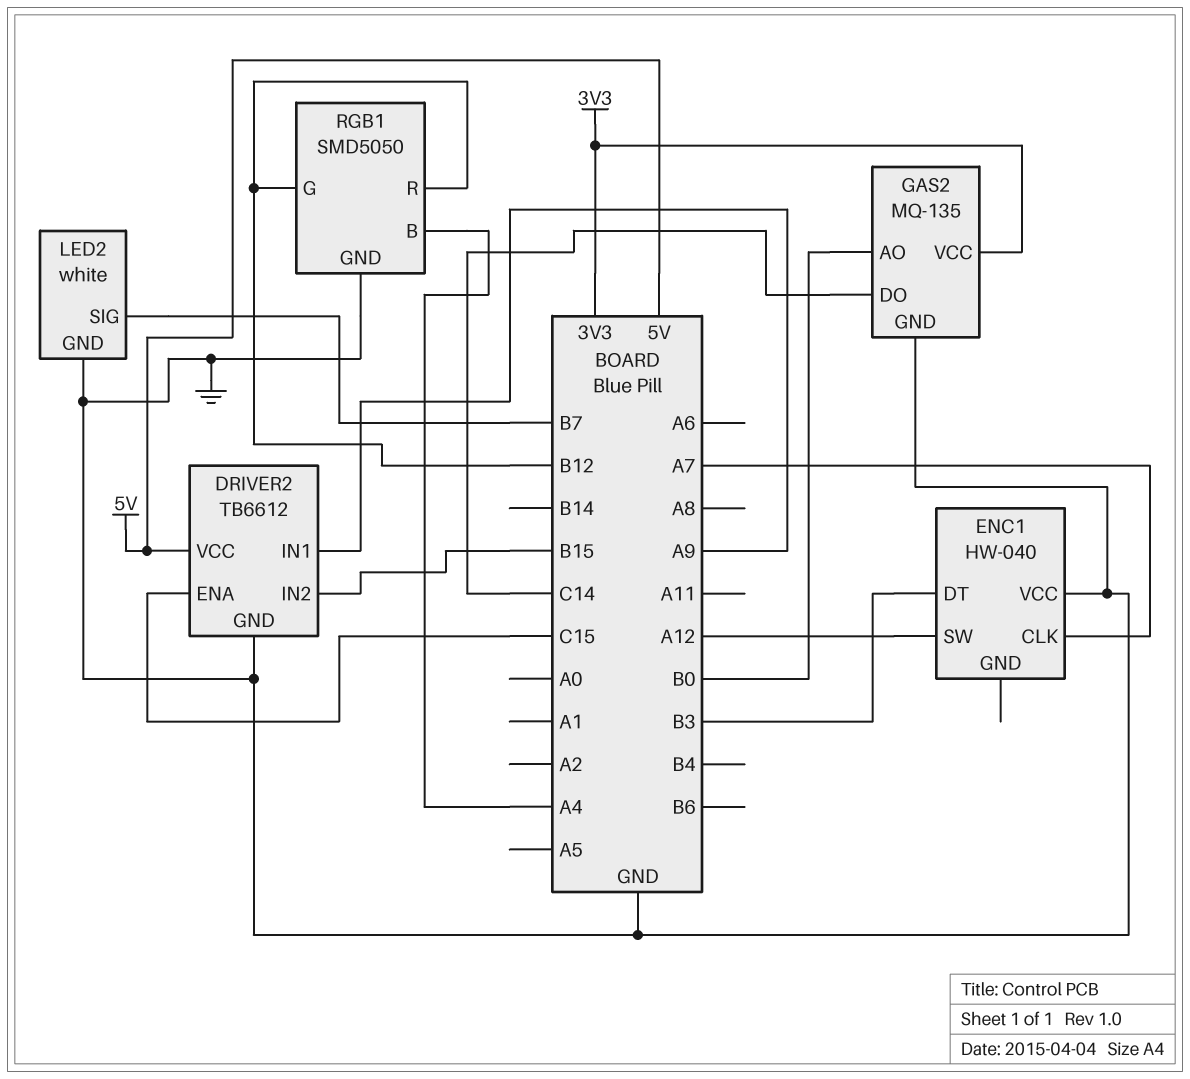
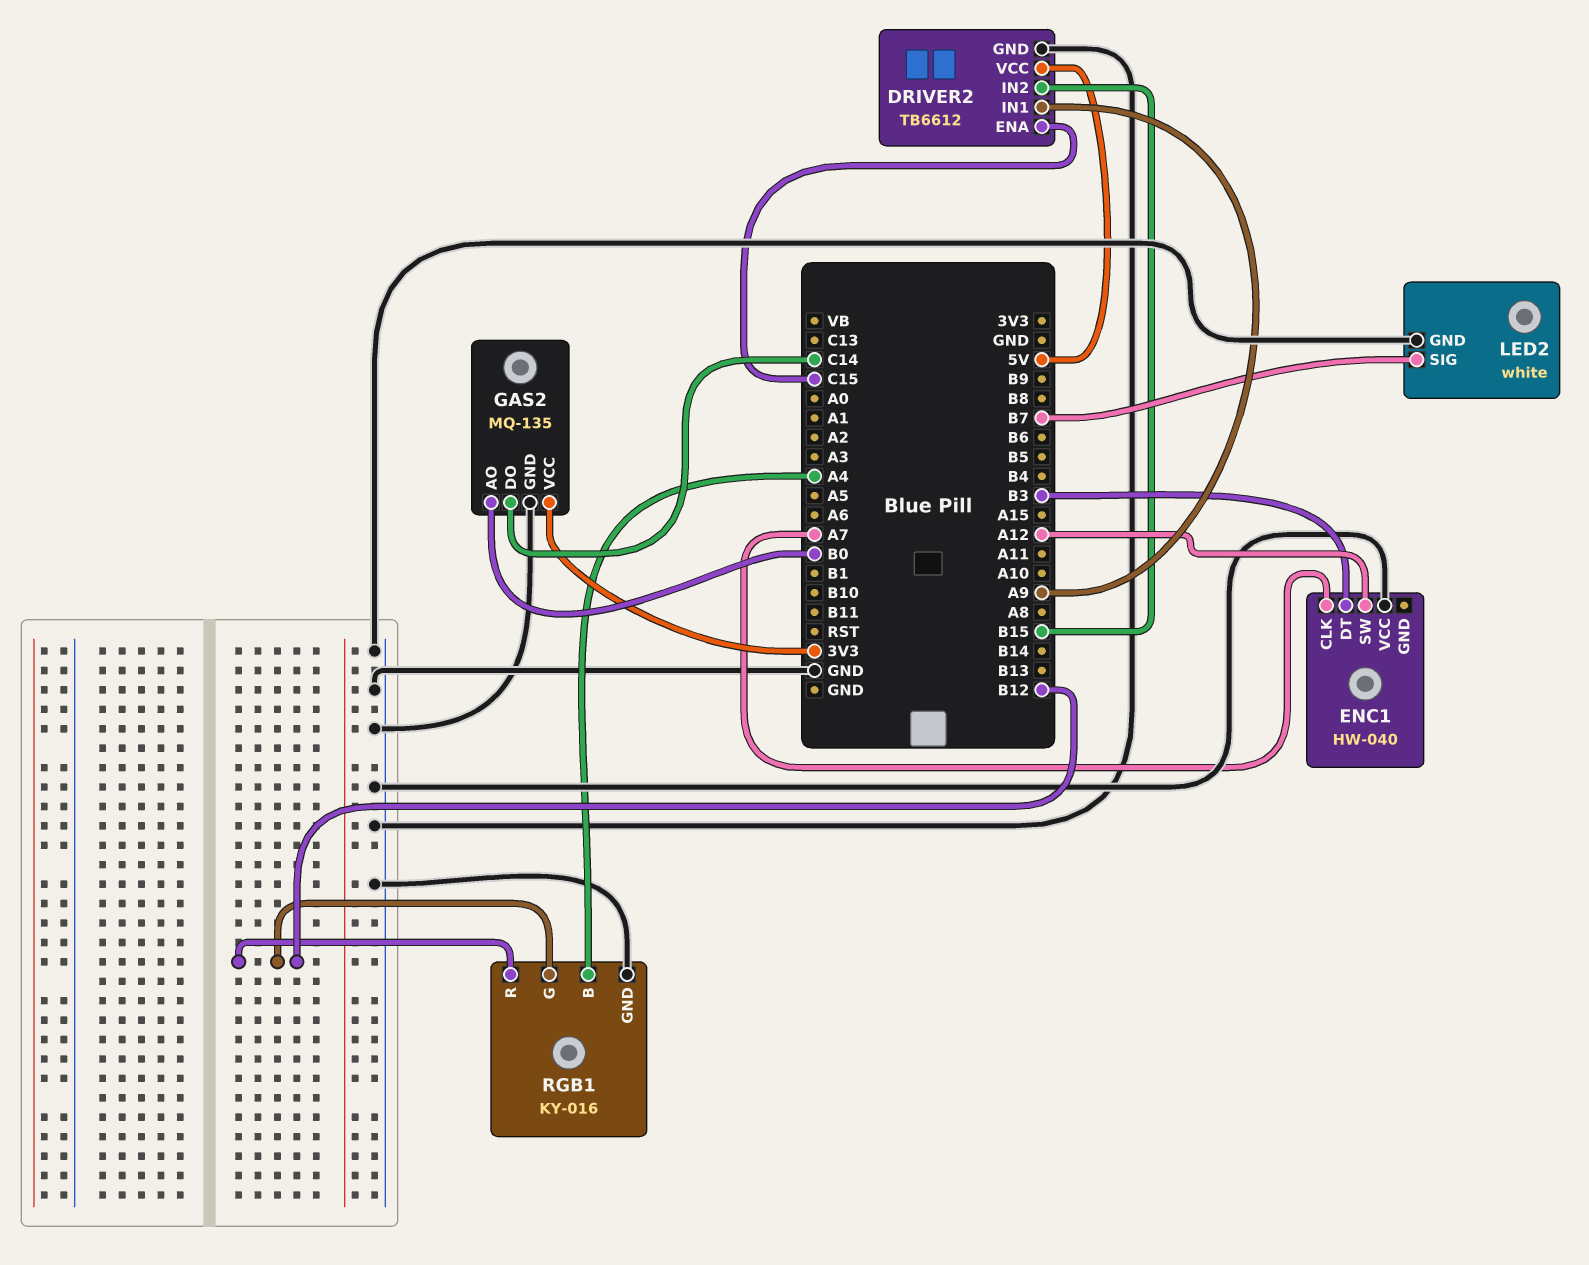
RGB1: SMD5050 -> KY-016

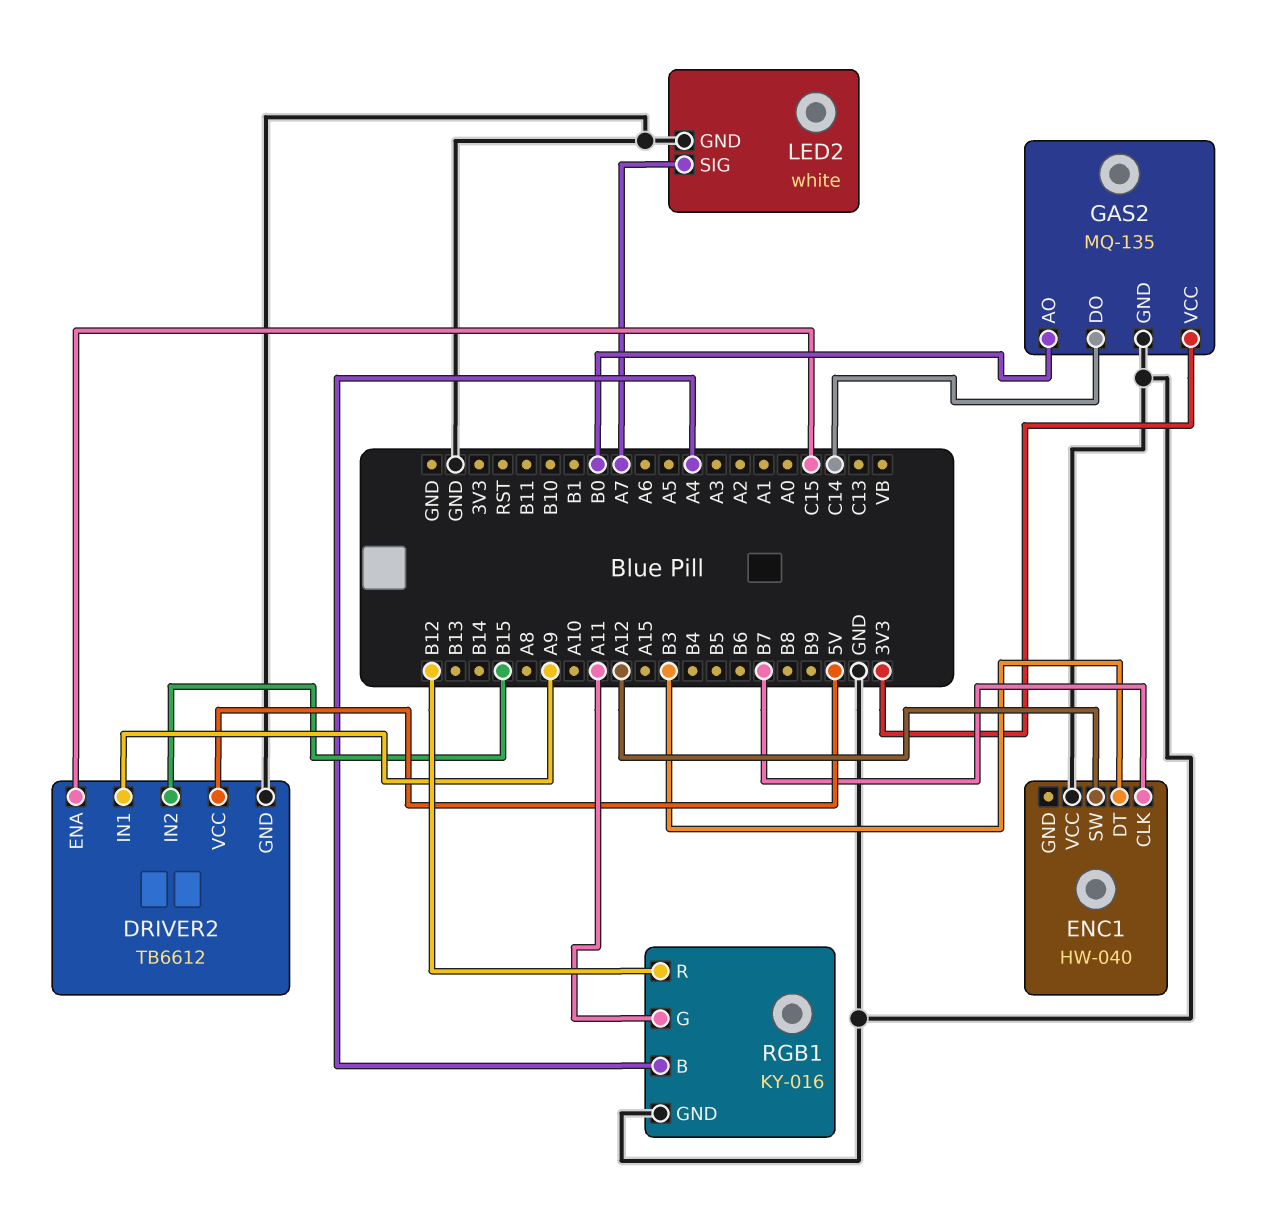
ENC1 pin CLK: A7 -> B7
LED2 pin SIG: B7 -> A7
RGB1 pin G: B12 -> A11

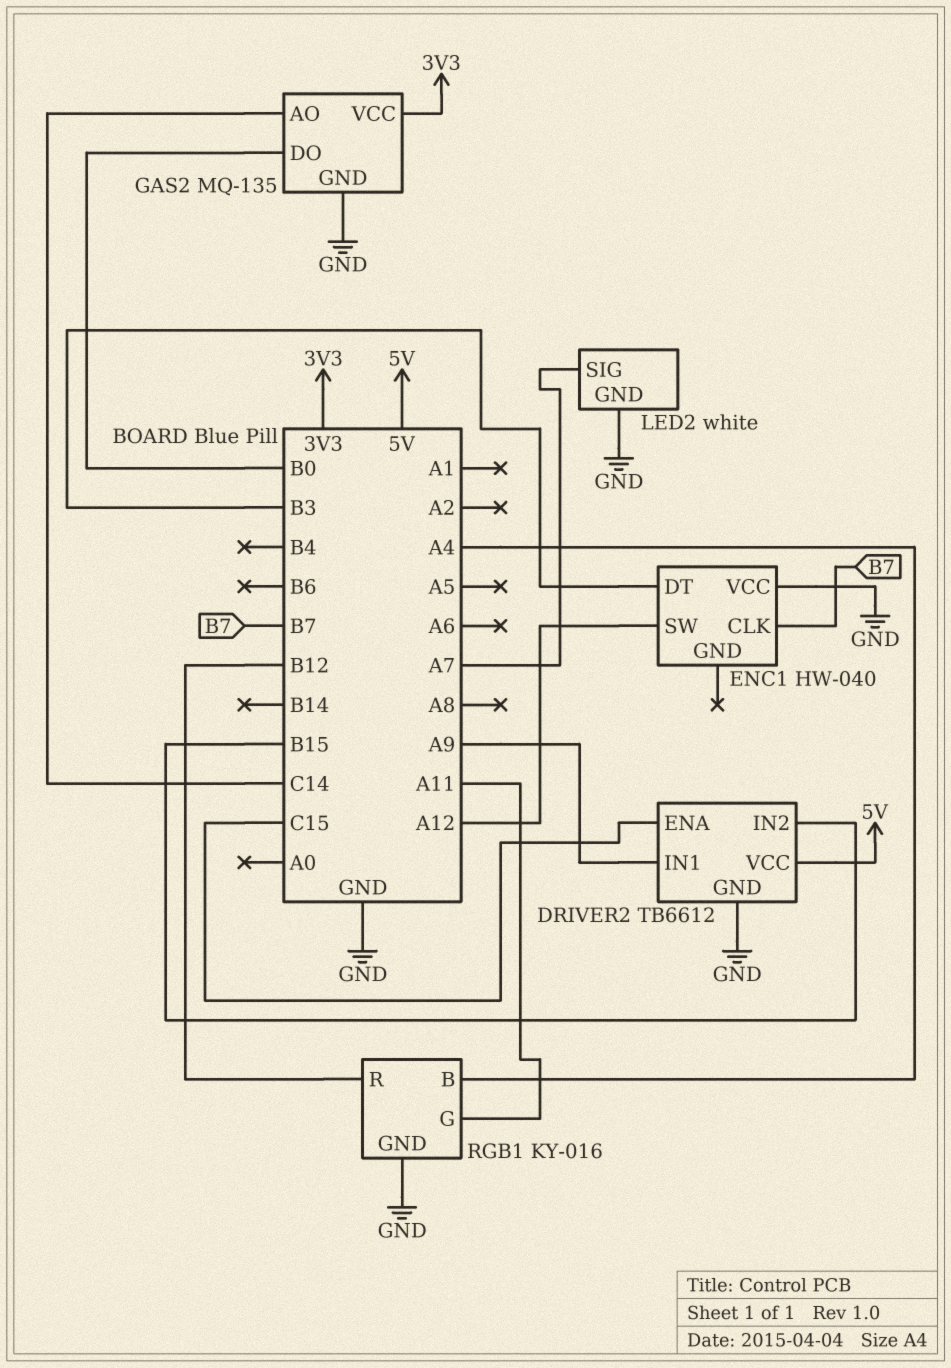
GAS2 pin AO: B0 -> C14
GAS2 pin DO: C14 -> B0

